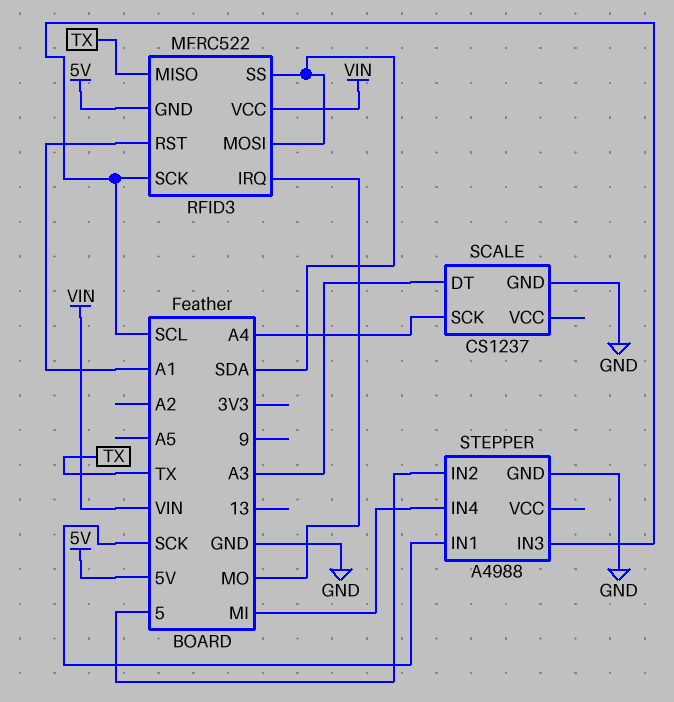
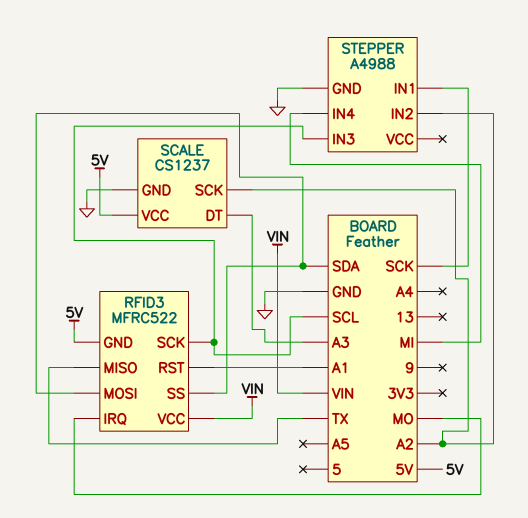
SCALE pin SCK: A4 -> A2
SCALE pin VCC: none -> 5V
STEPPER pin IN2: 5 -> A2

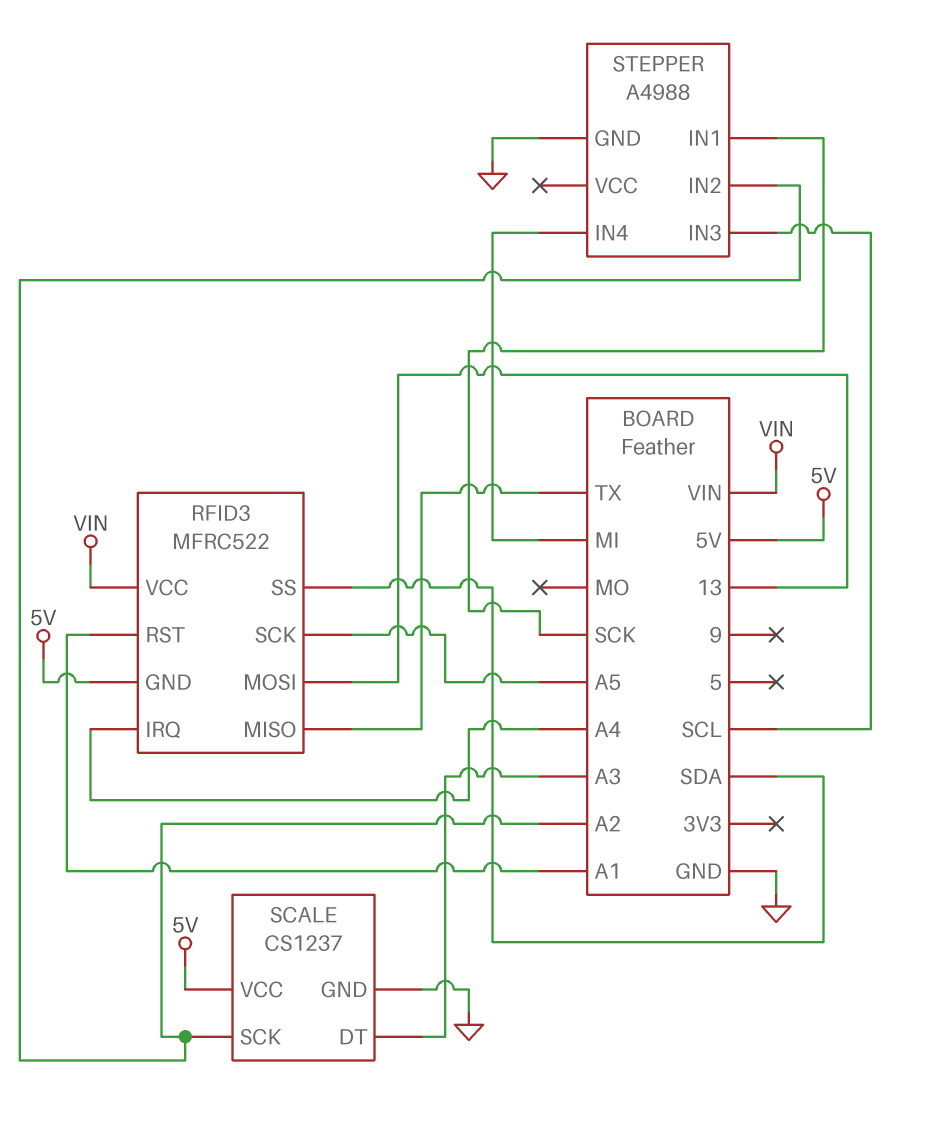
RFID3 pin IRQ: MO -> A4
RFID3 pin MOSI: SDA -> 13
RFID3 pin SCK: SCL -> A5

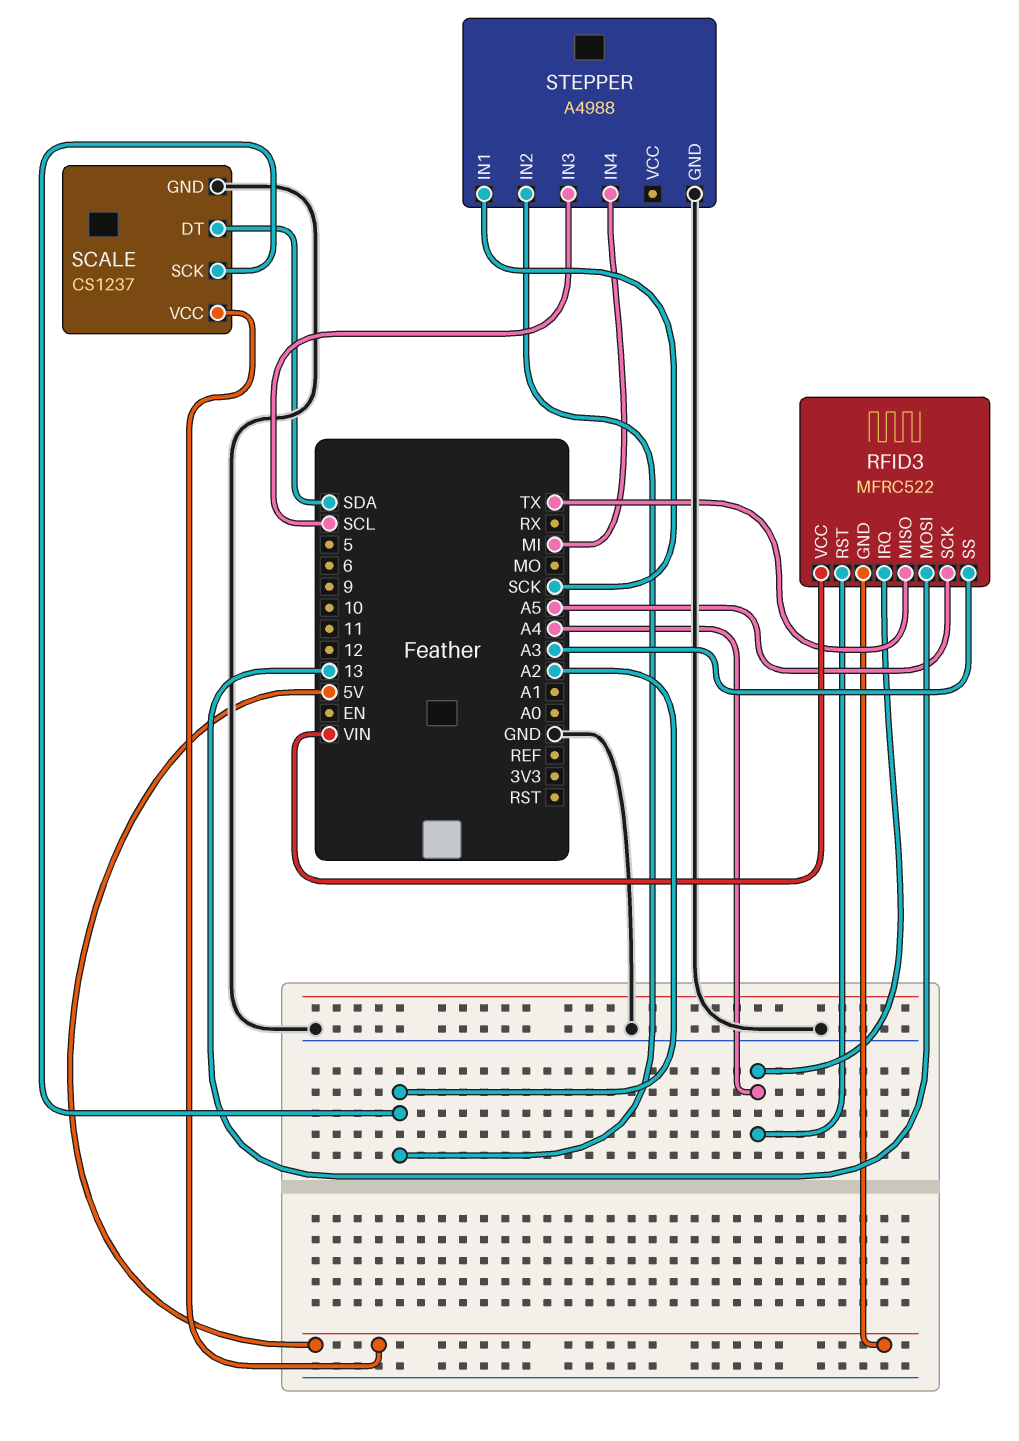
RFID3 pin RST: A1 -> A4
RFID3 pin SS: SDA -> A3
SCALE pin DT: A3 -> SDA

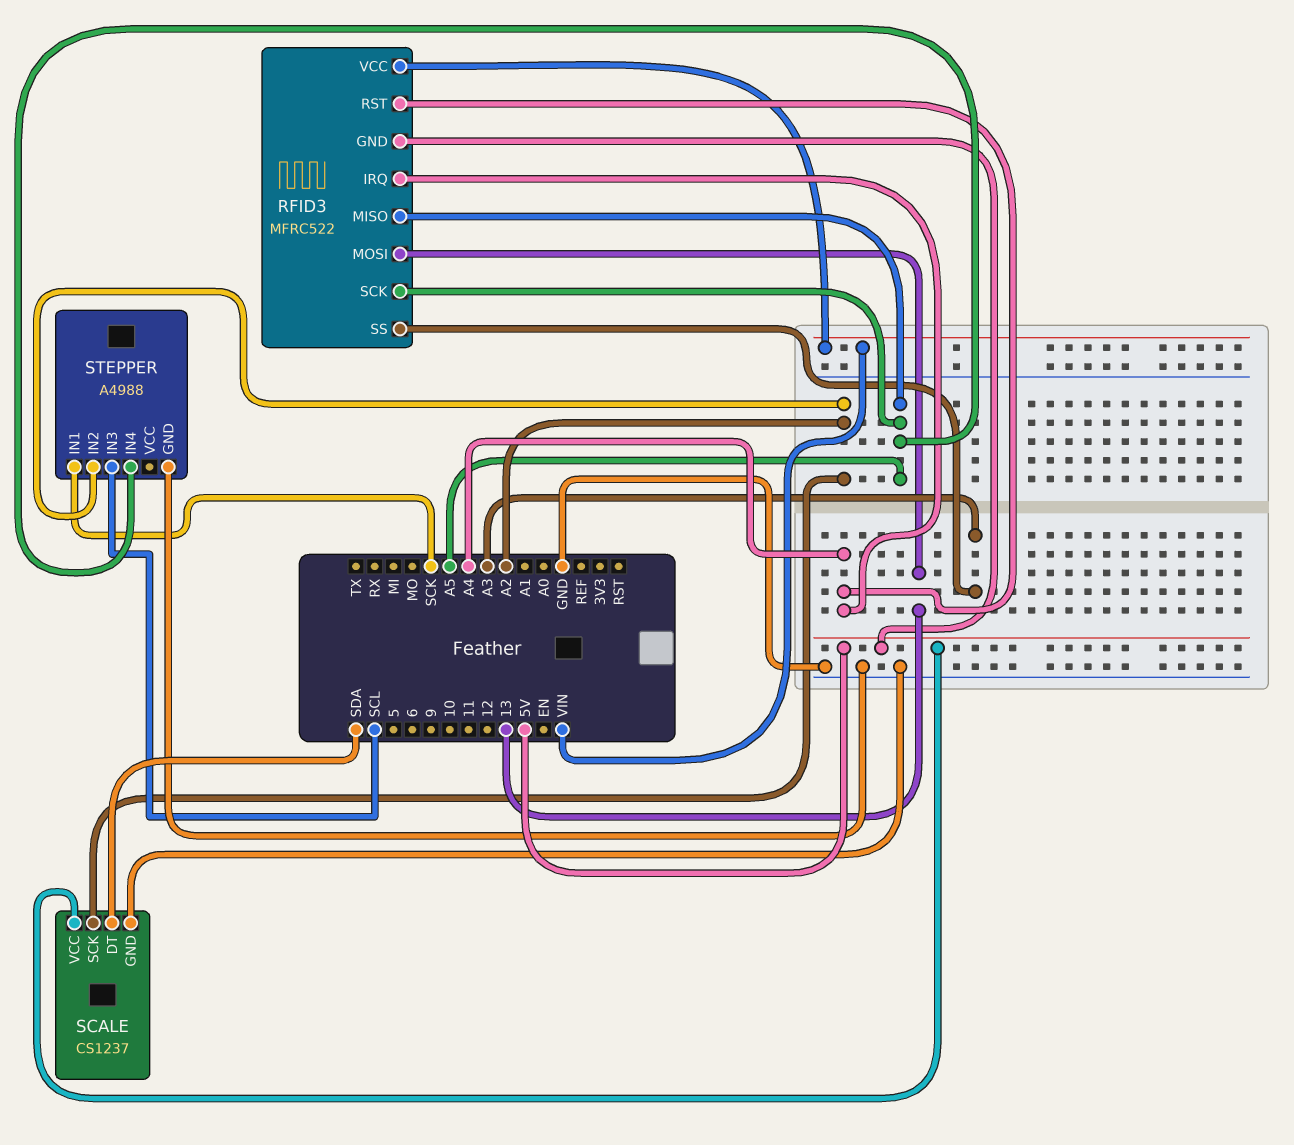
RFID3 pin MISO: TX -> A5
STEPPER pin IN4: MI -> A5

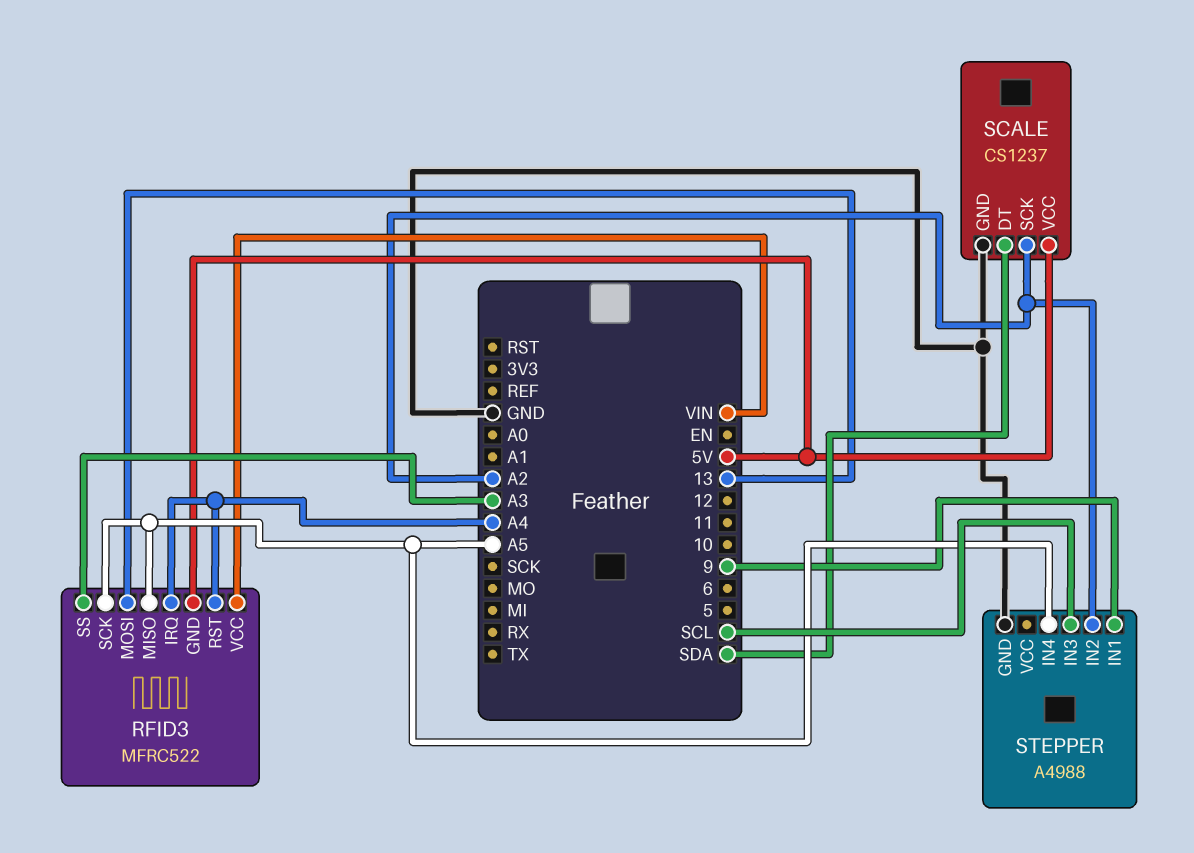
STEPPER pin IN1: SCK -> 9

